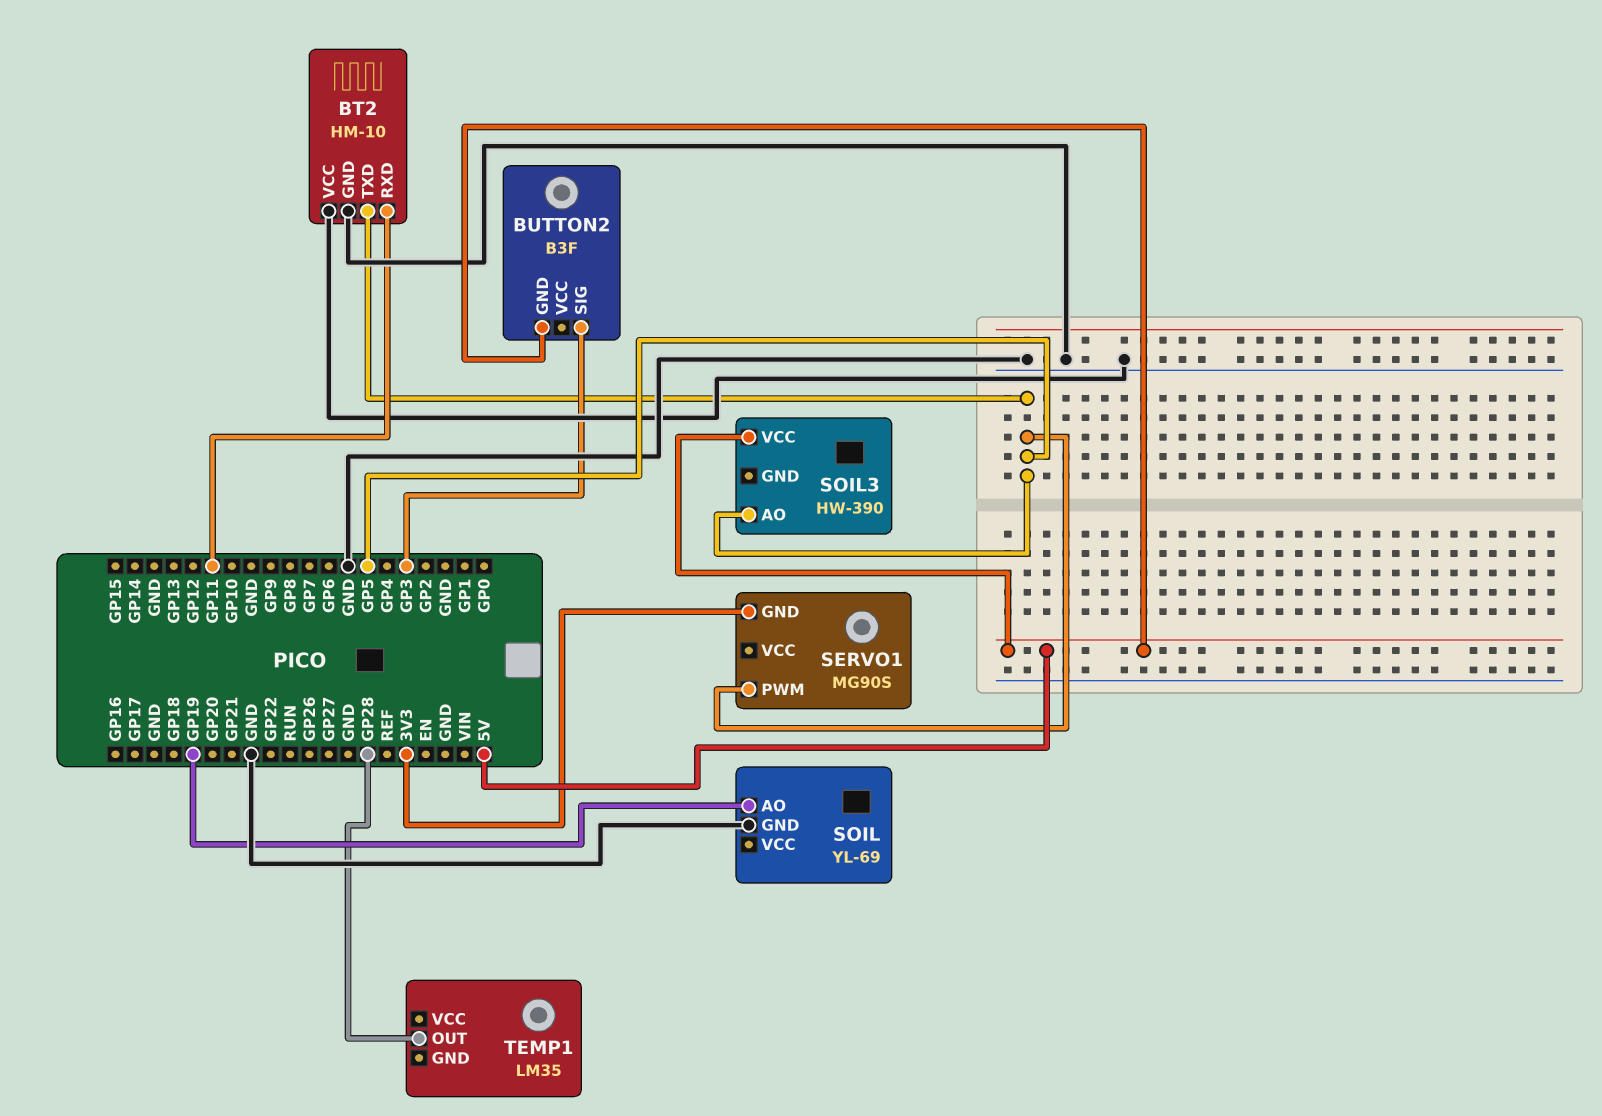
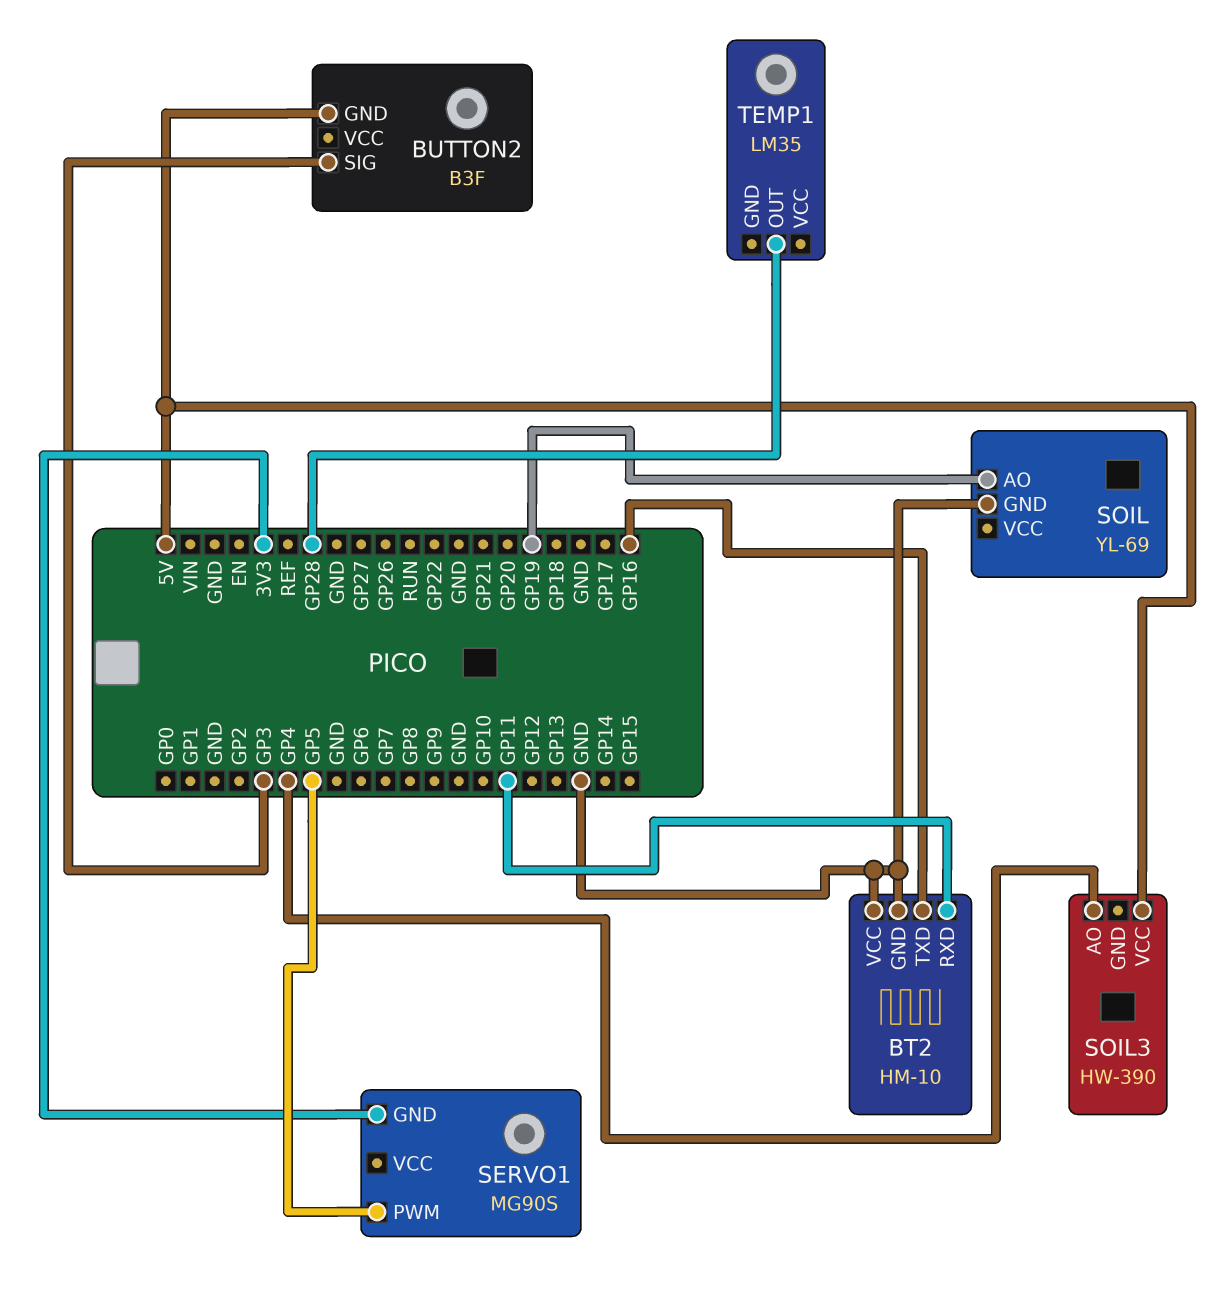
BT2 pin TXD: GP5 -> GP16
SOIL3 pin AO: GP5 -> GP4

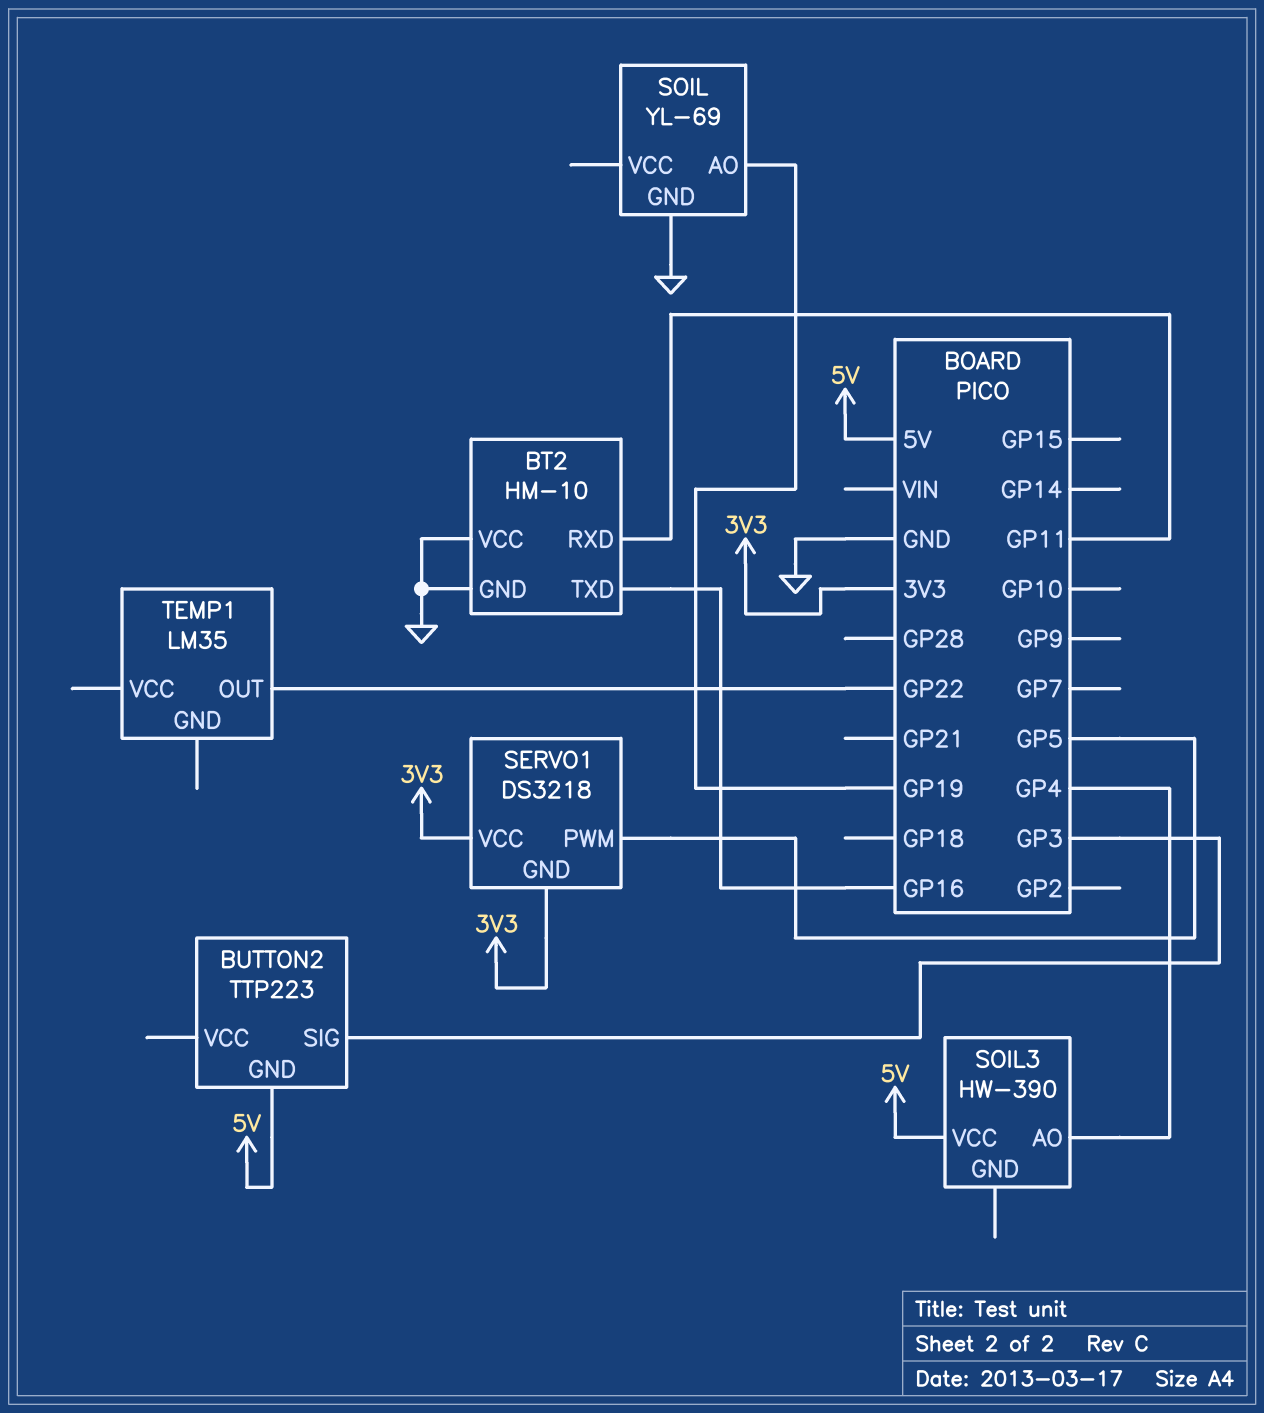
BUTTON2: B3F -> TTP223
SERVO1: MG90S -> DS3218
SERVO1 pin VCC: none -> 3V3
TEMP1 pin OUT: GP28 -> GP22

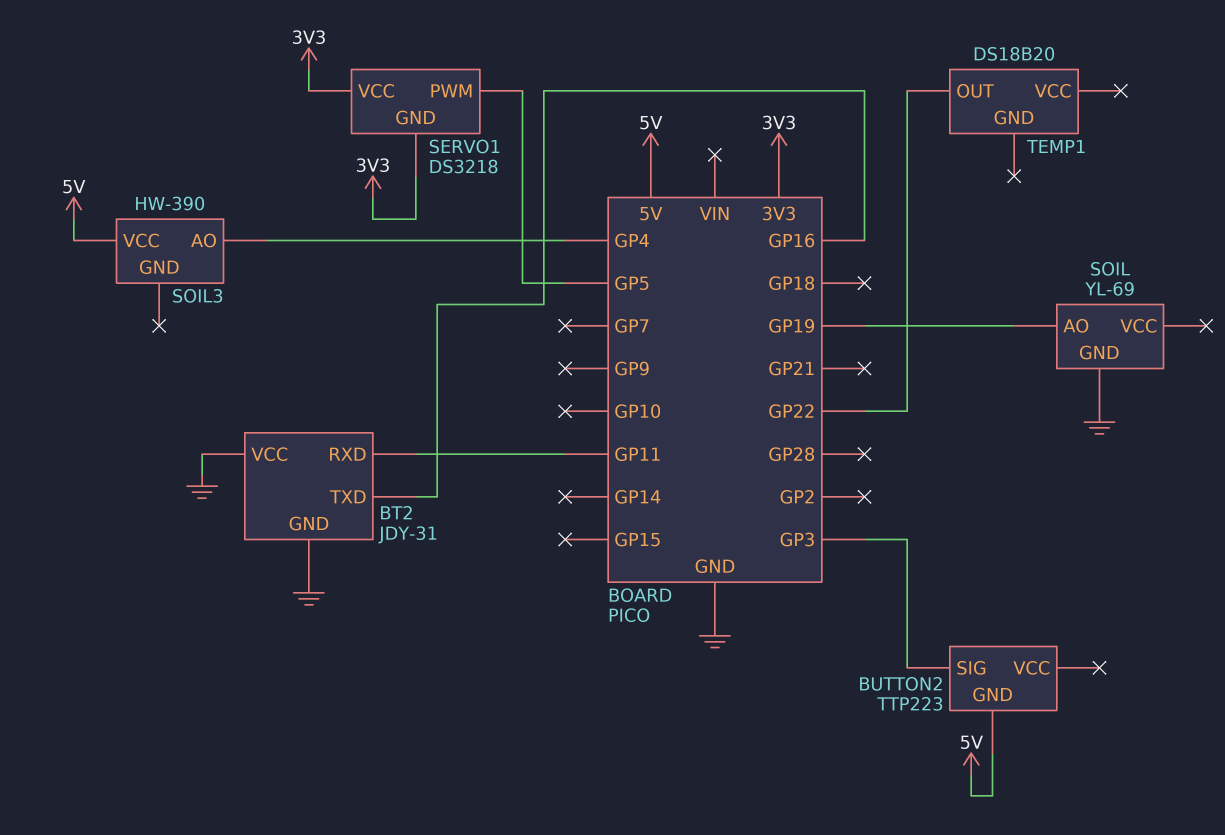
BT2: HM-10 -> JDY-31
TEMP1: LM35 -> DS18B20

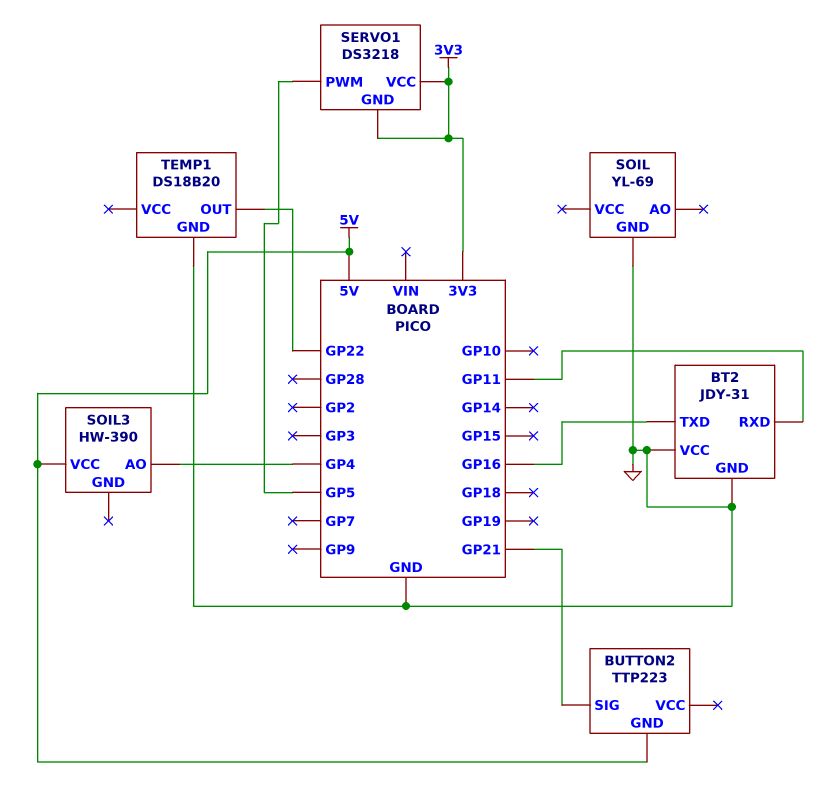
BUTTON2 pin SIG: GP3 -> GP21
SOIL pin AO: GP19 -> none
TEMP1 pin GND: none -> GND

